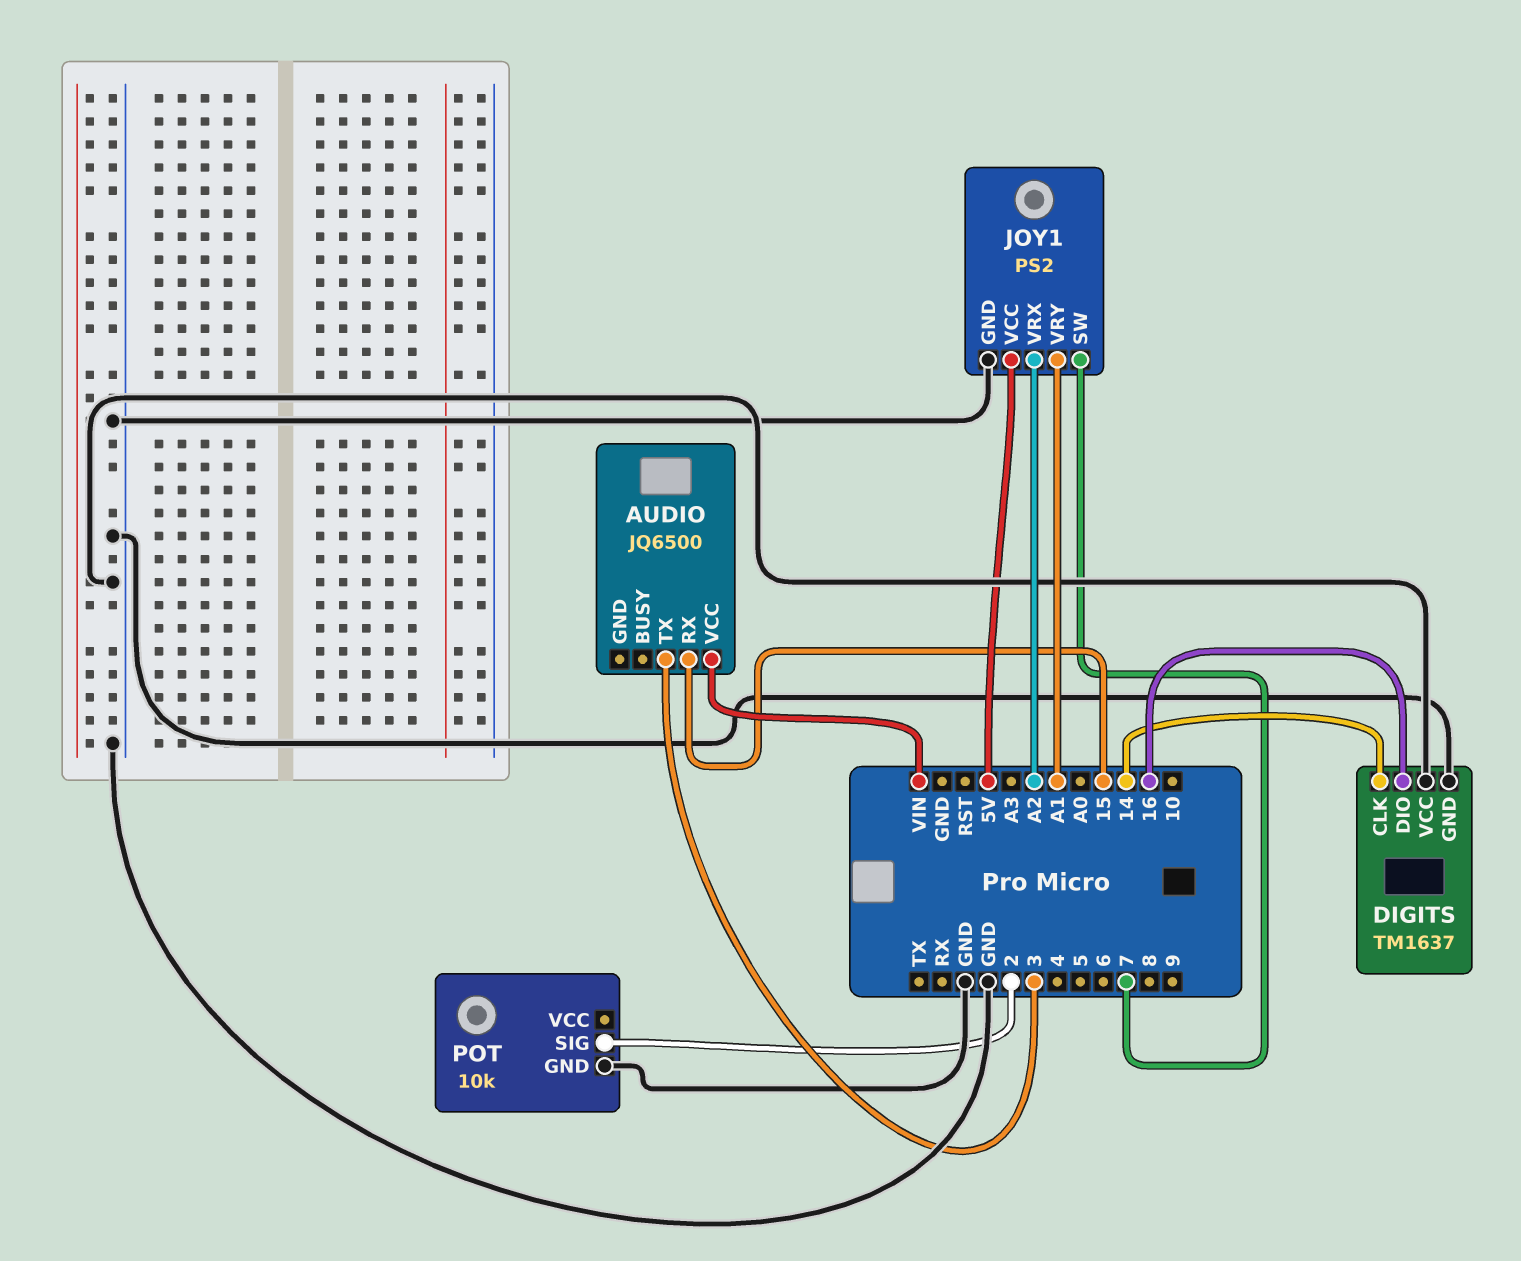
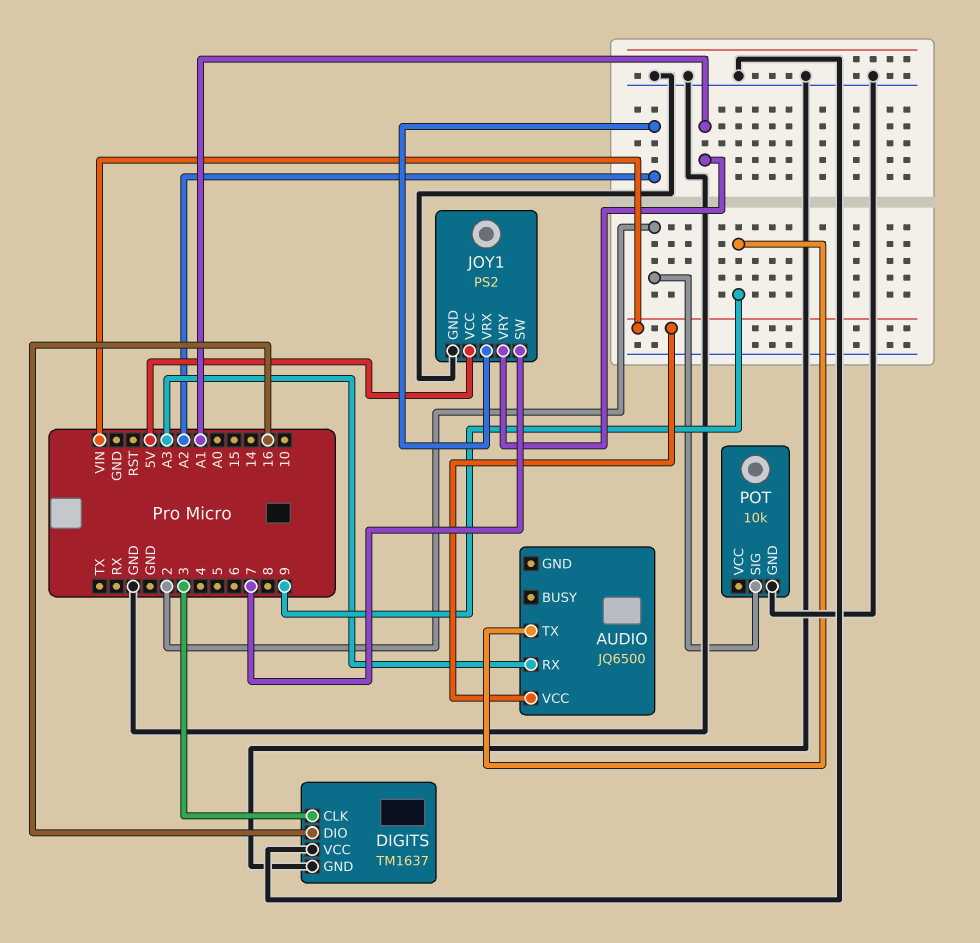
AUDIO pin RX: 15 -> A3
AUDIO pin TX: 3 -> 9
DIGITS pin CLK: 14 -> 3

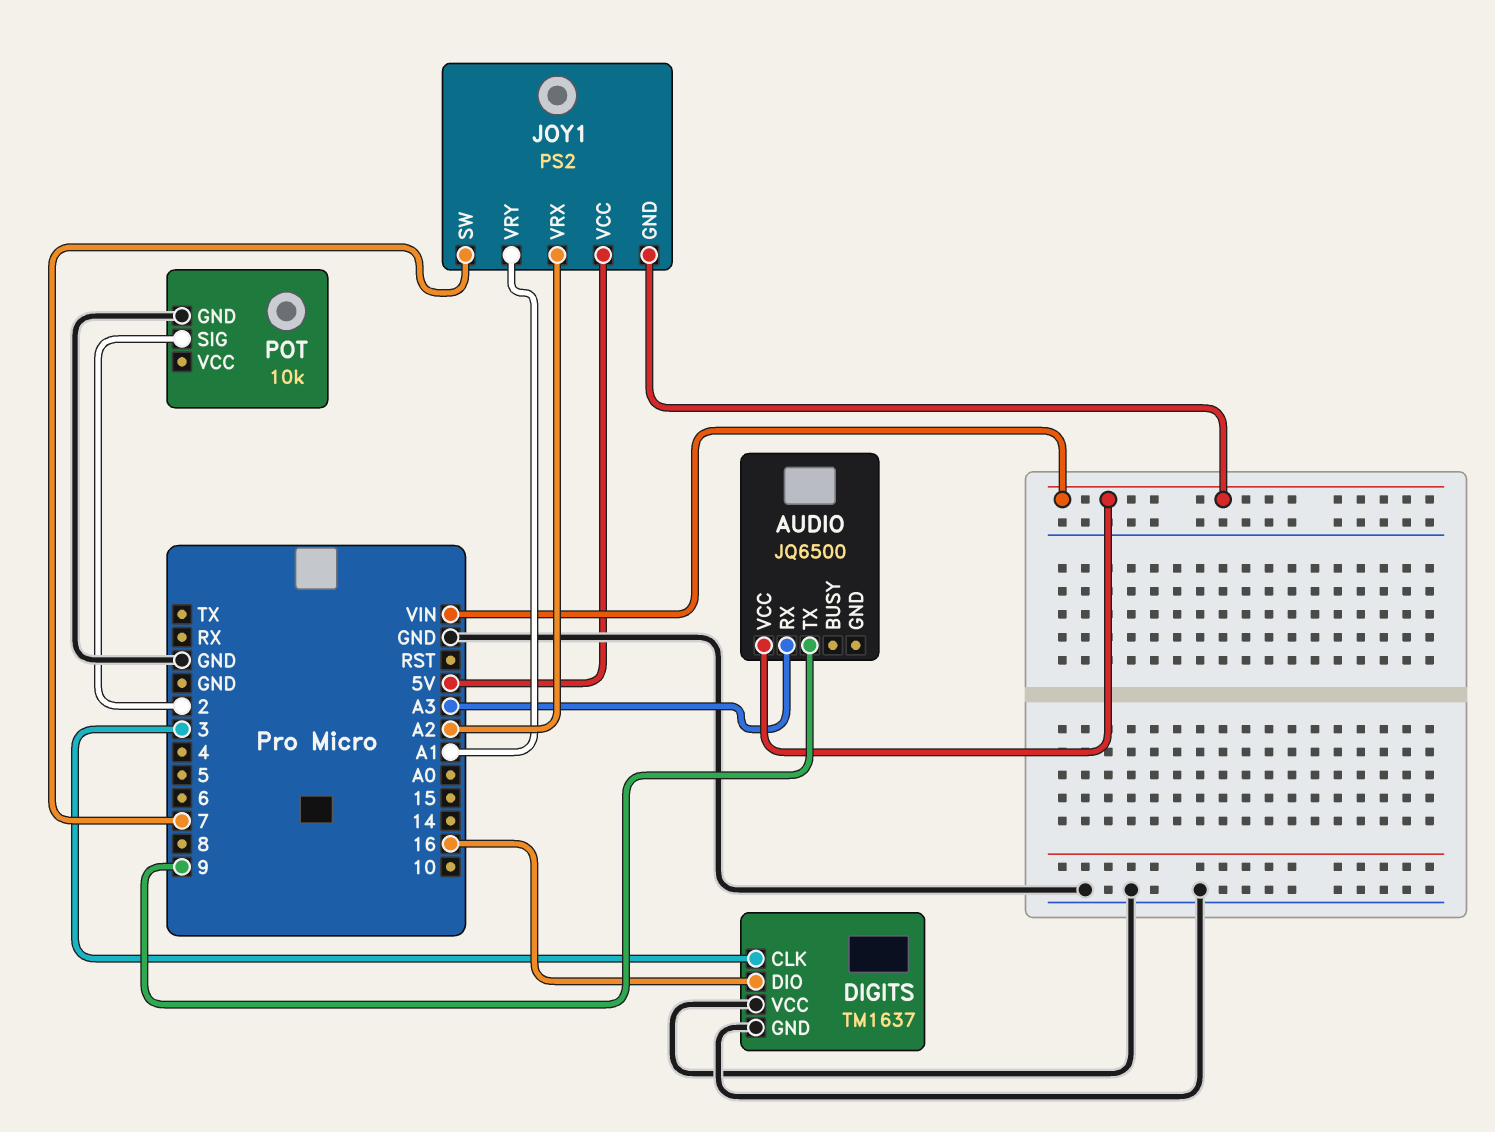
JOY1 pin GND: GND -> VIN

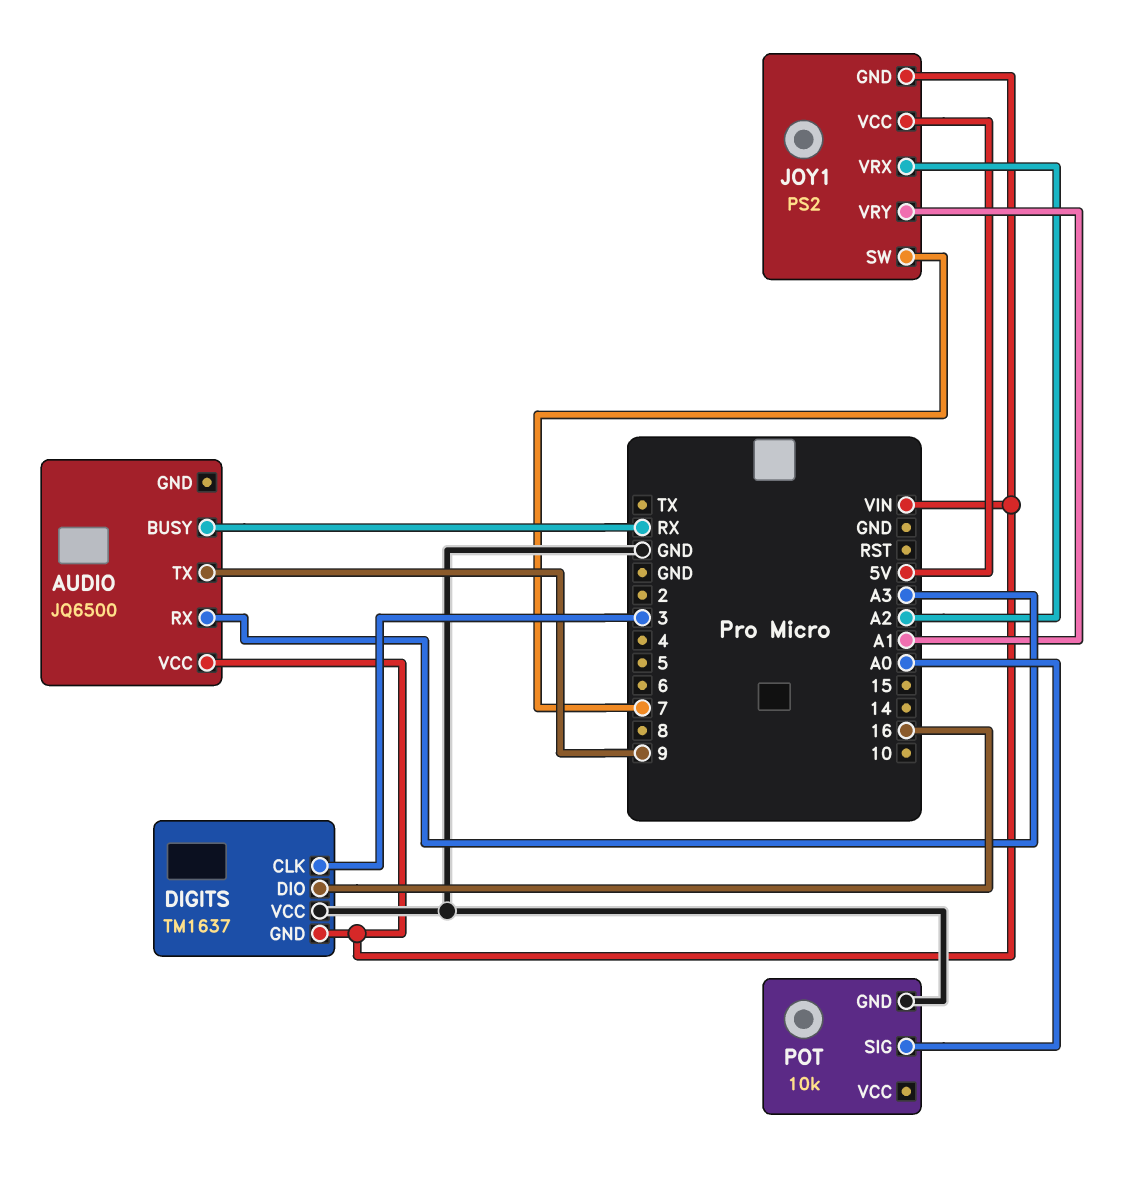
AUDIO pin BUSY: none -> RX
DIGITS pin GND: GND -> VIN
POT pin SIG: 2 -> A0

